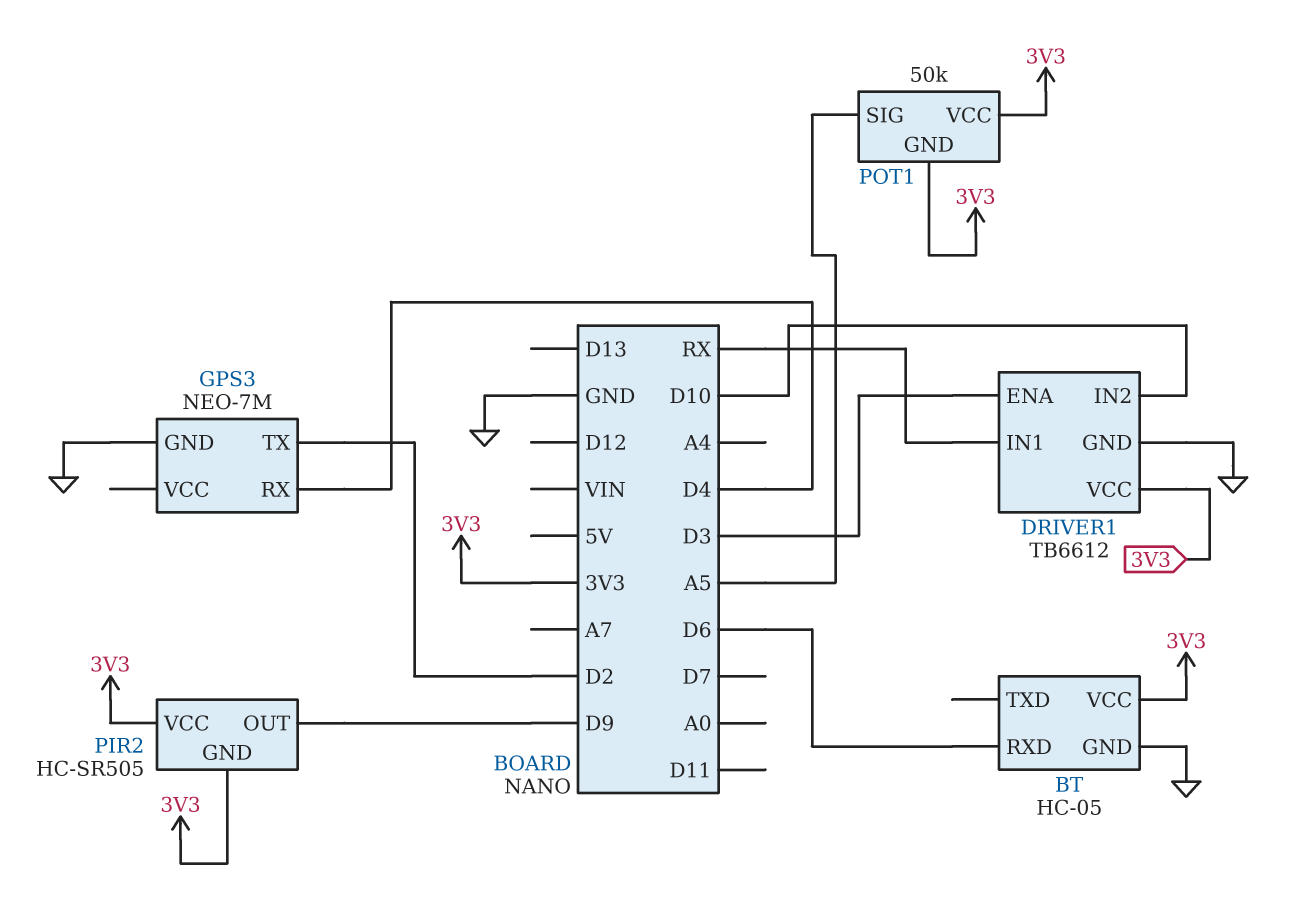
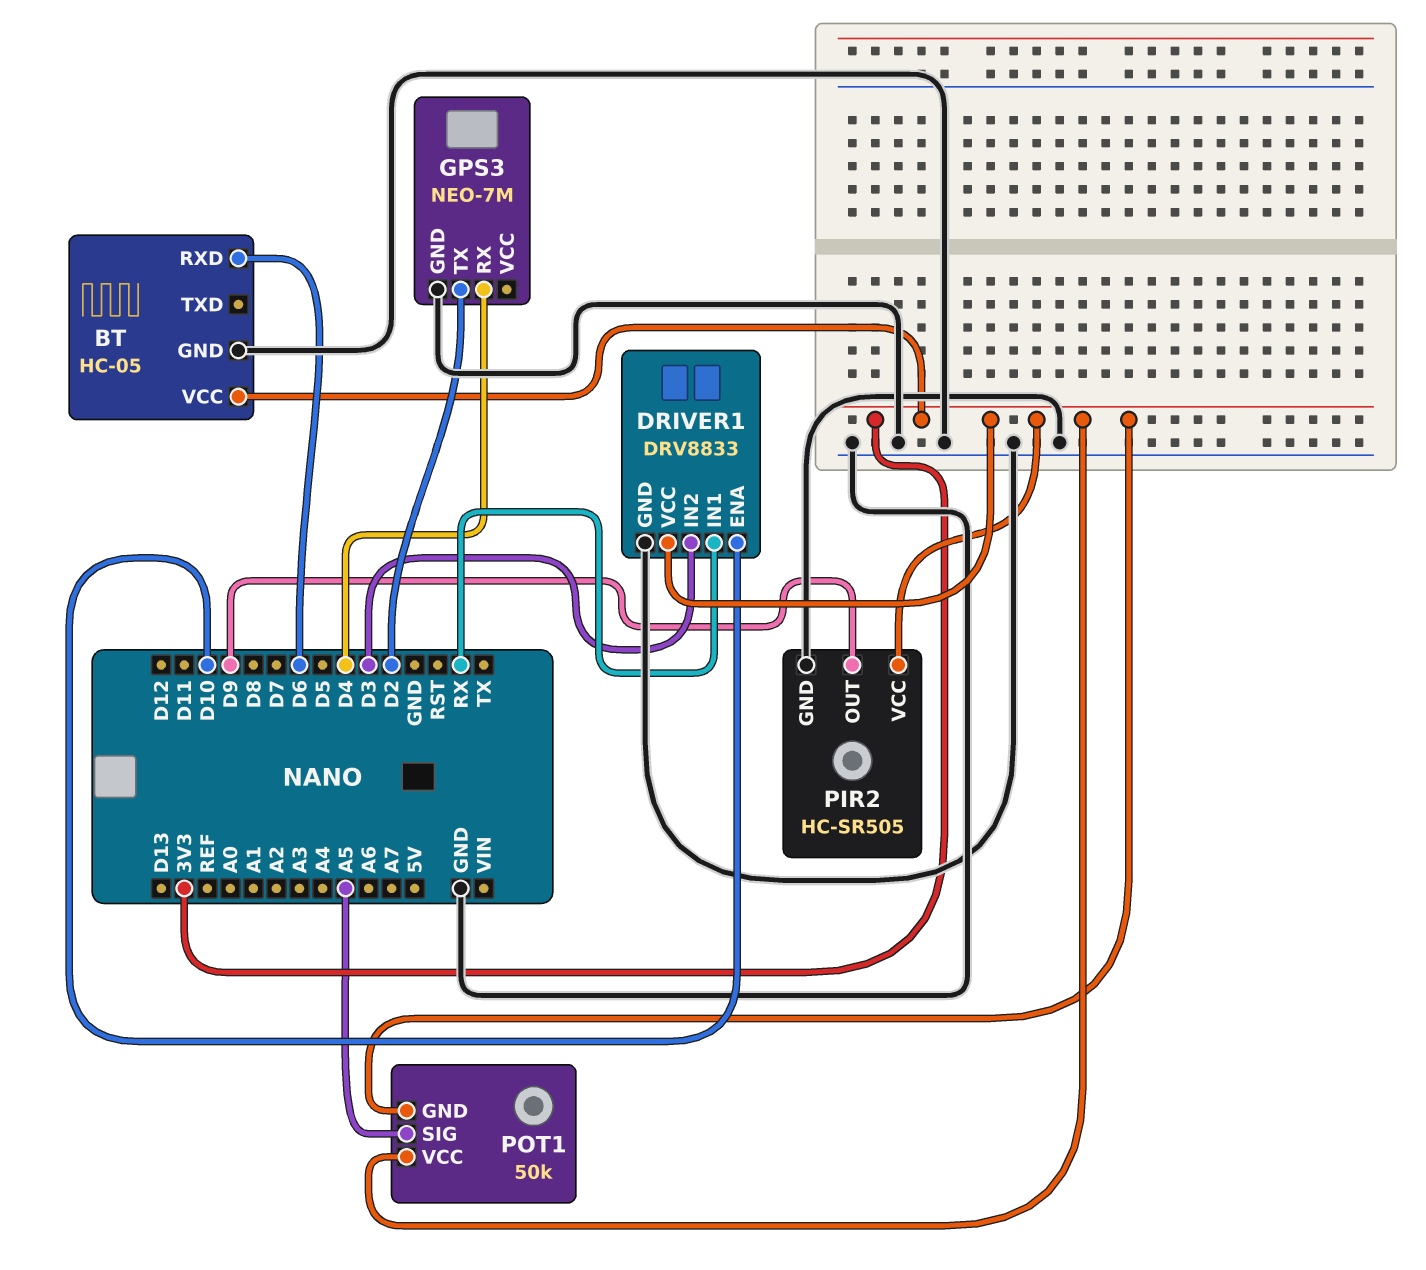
DRIVER1: TB6612 -> DRV8833
DRIVER1 pin ENA: D3 -> D10
DRIVER1 pin IN2: D10 -> D3
PIR2 pin GND: 3V3 -> GND

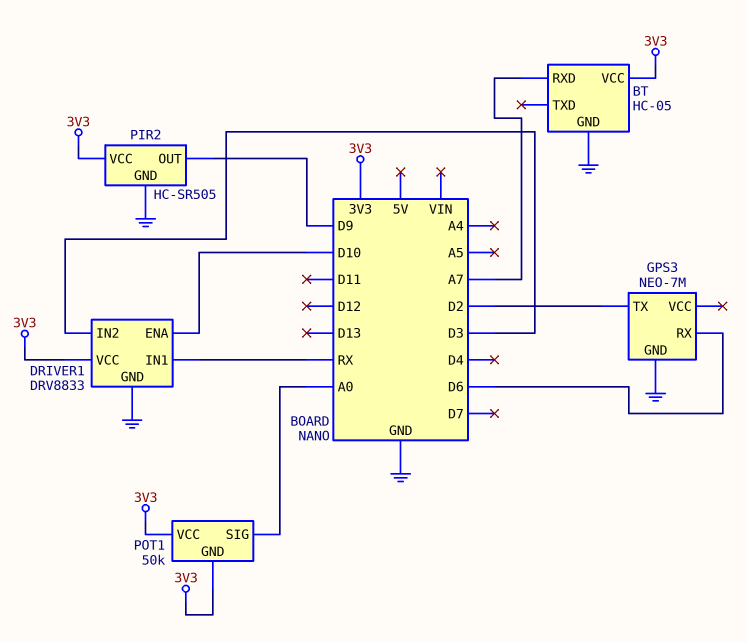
BT pin RXD: D6 -> A7
GPS3 pin RX: D4 -> D6
POT1 pin SIG: A5 -> A0

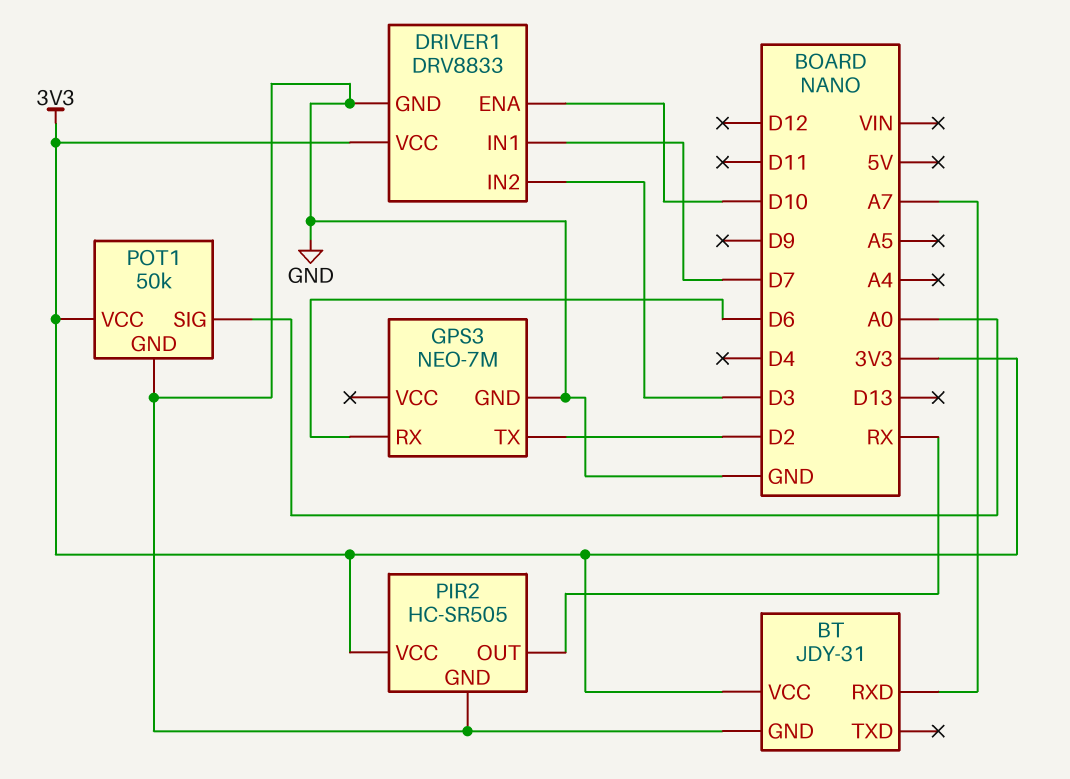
BT: HC-05 -> JDY-31
DRIVER1 pin IN1: RX -> D7
PIR2 pin OUT: D9 -> RX
POT1 pin GND: 3V3 -> GND

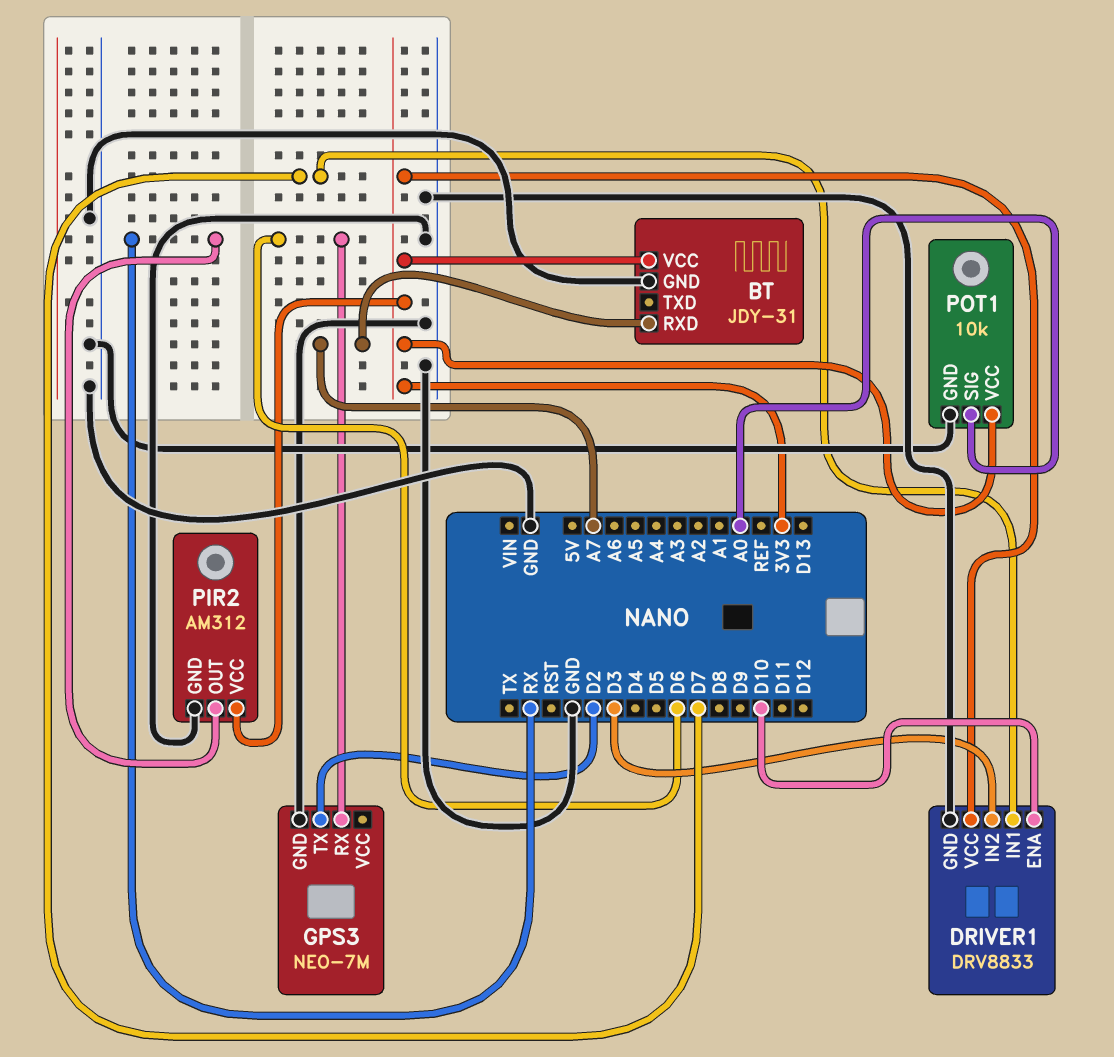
PIR2: HC-SR505 -> AM312
POT1: 50k -> 10k

